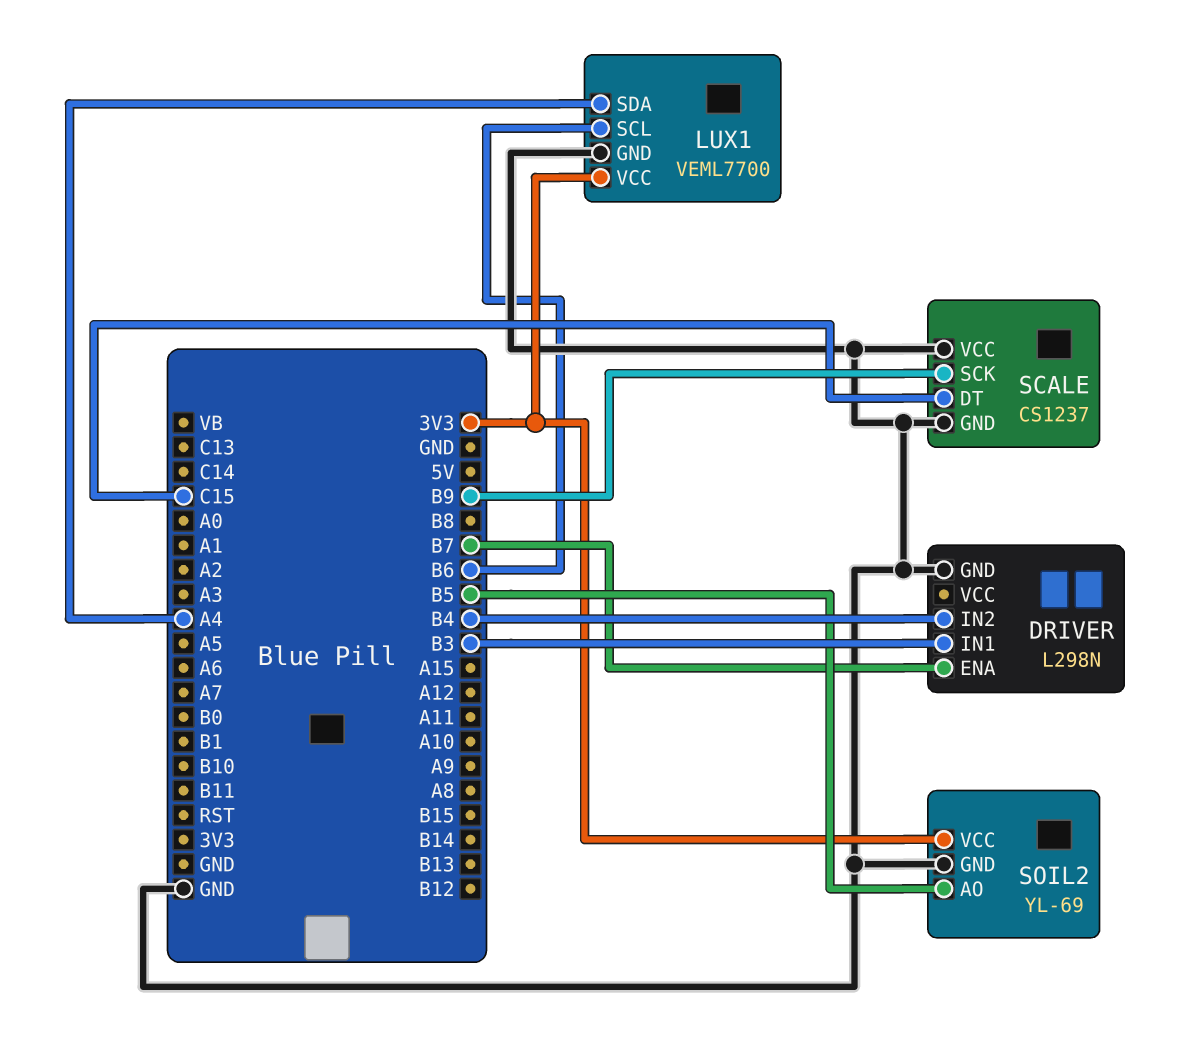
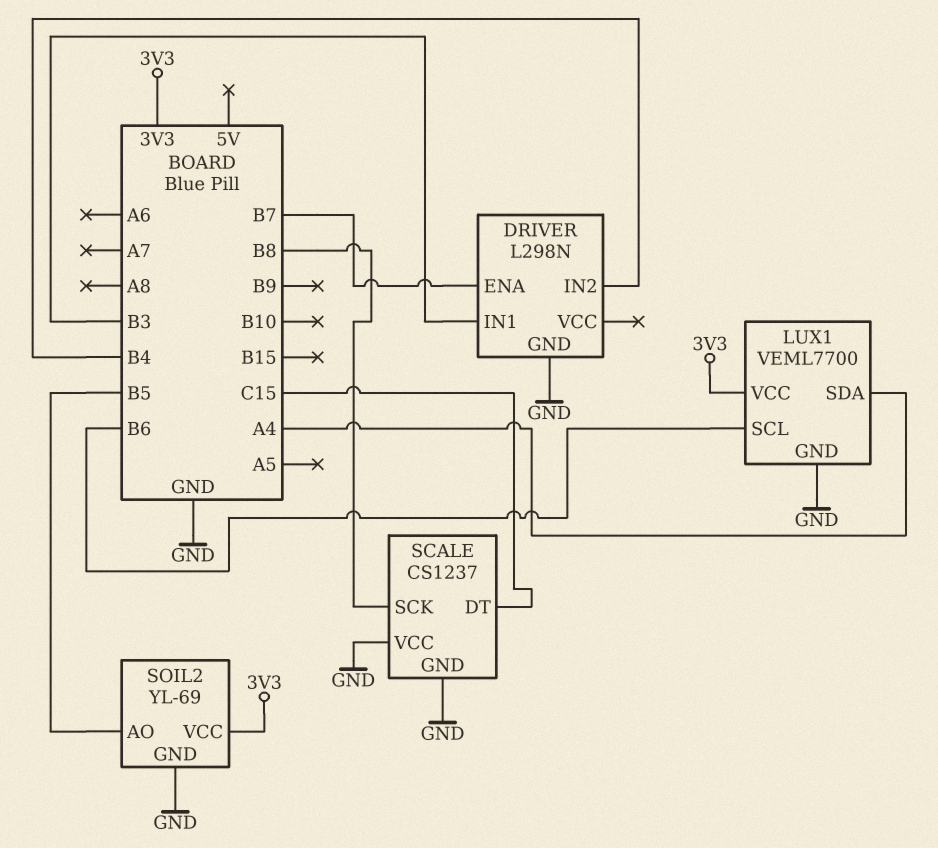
SCALE pin SCK: B9 -> B8

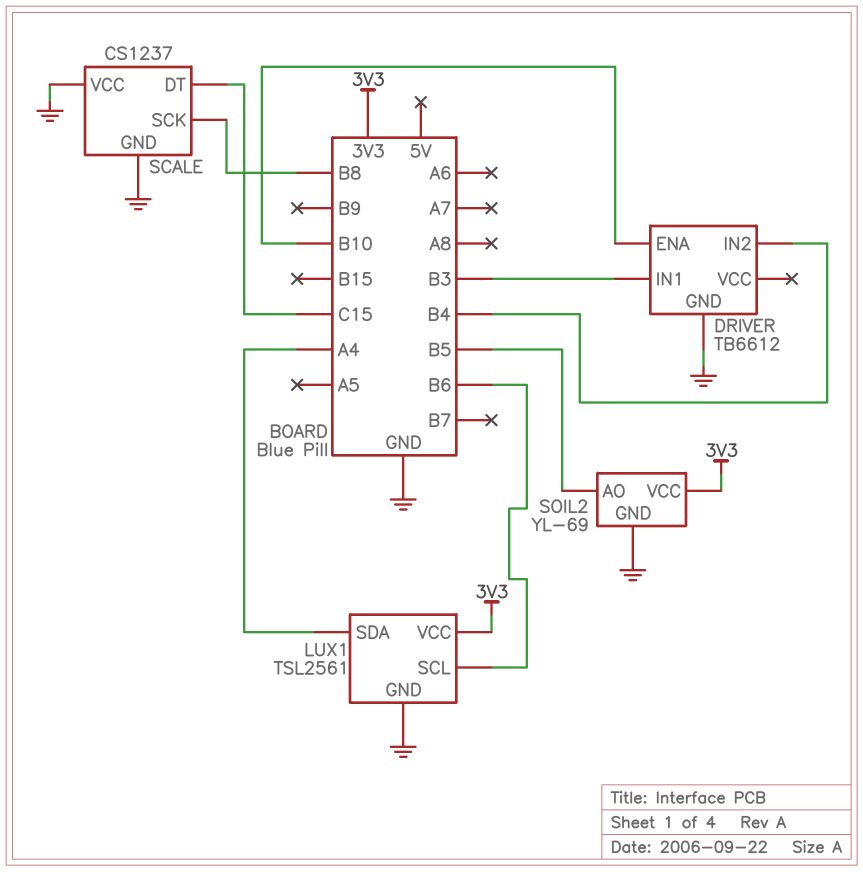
DRIVER: L298N -> TB6612
DRIVER pin ENA: B7 -> B10
LUX1: VEML7700 -> TSL2561

